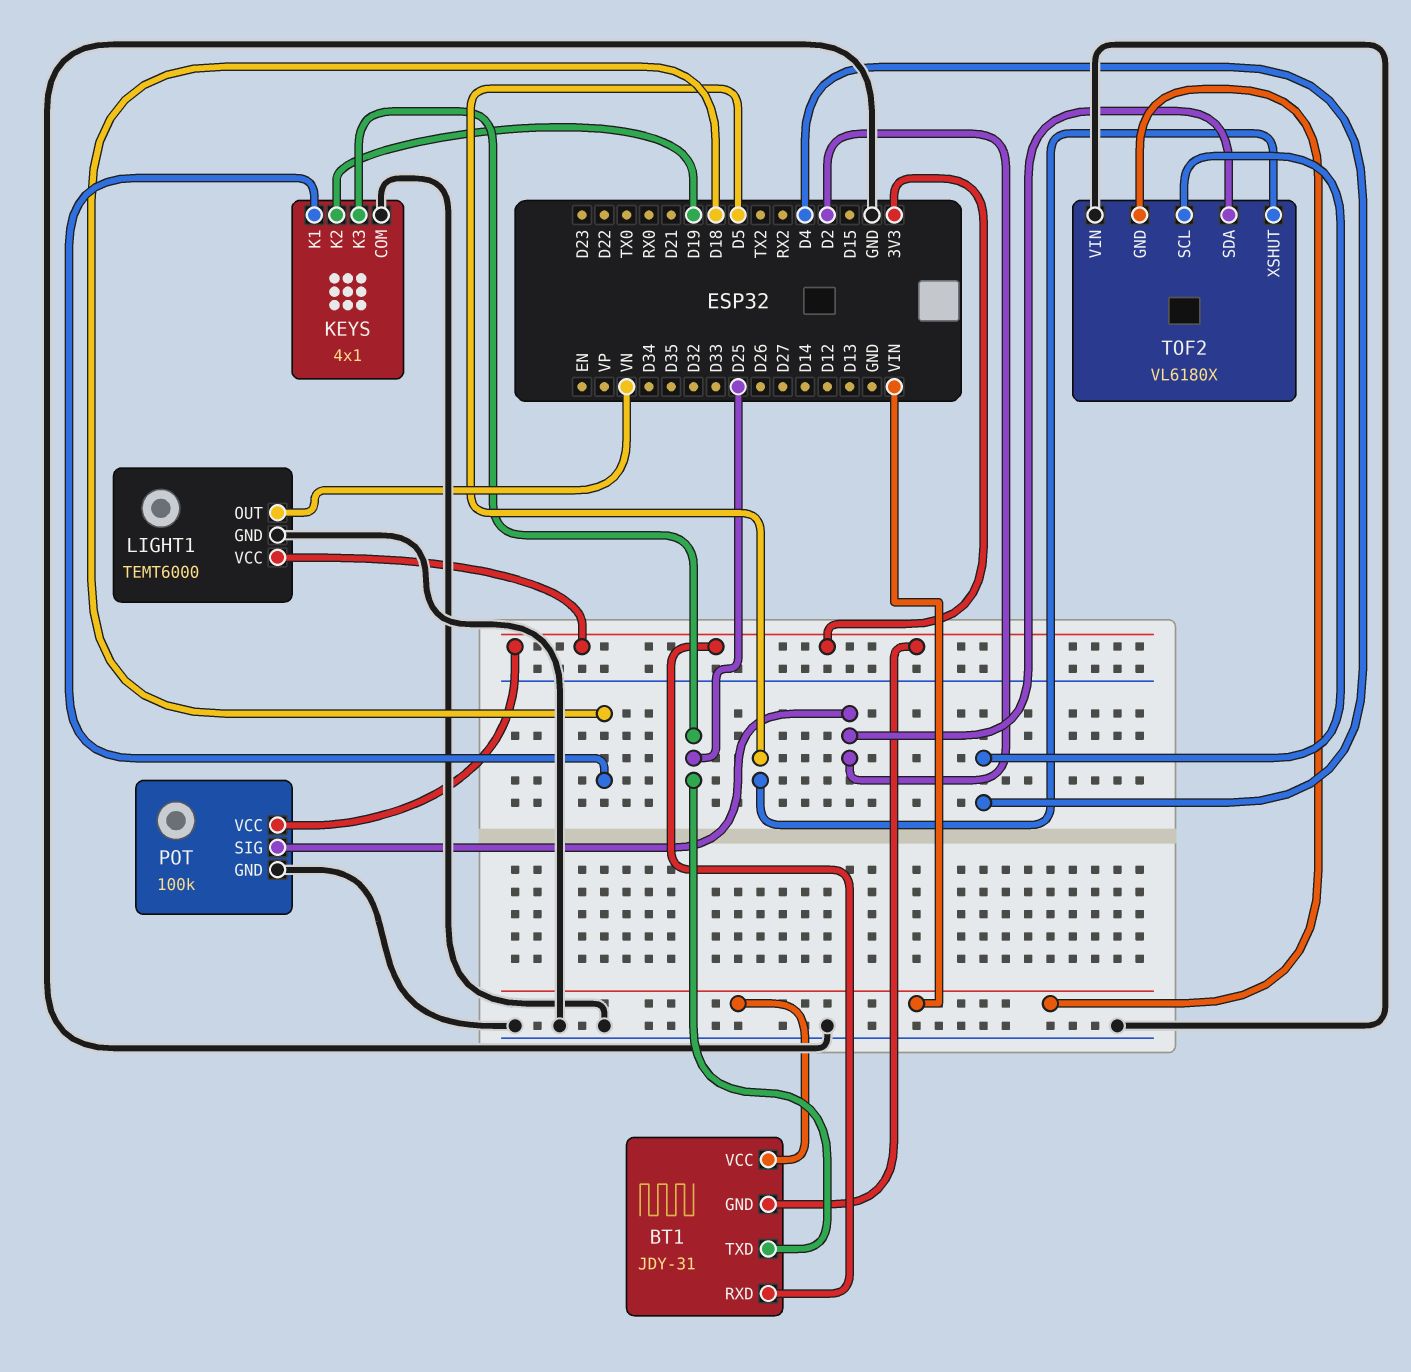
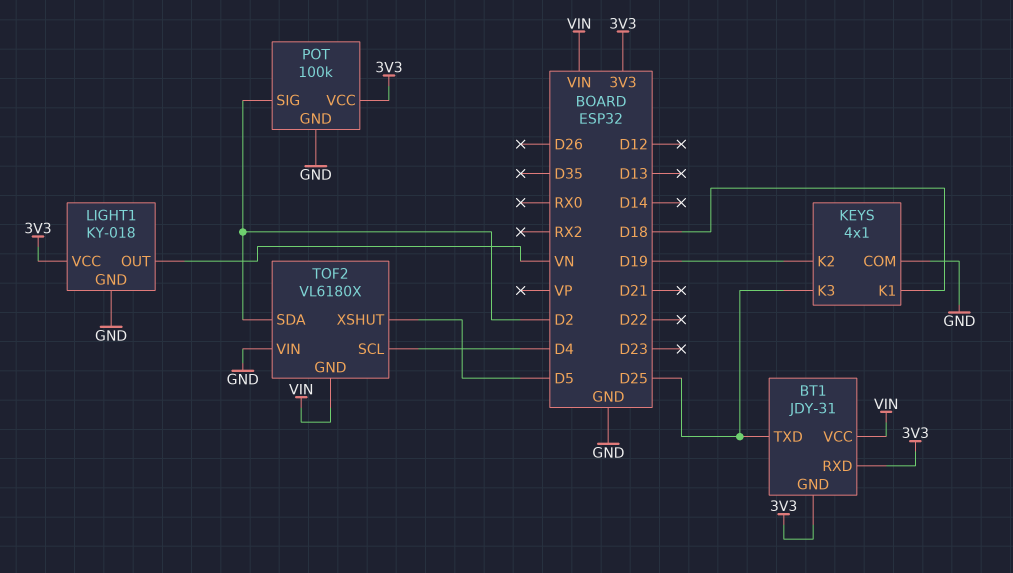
LIGHT1: TEMT6000 -> KY-018

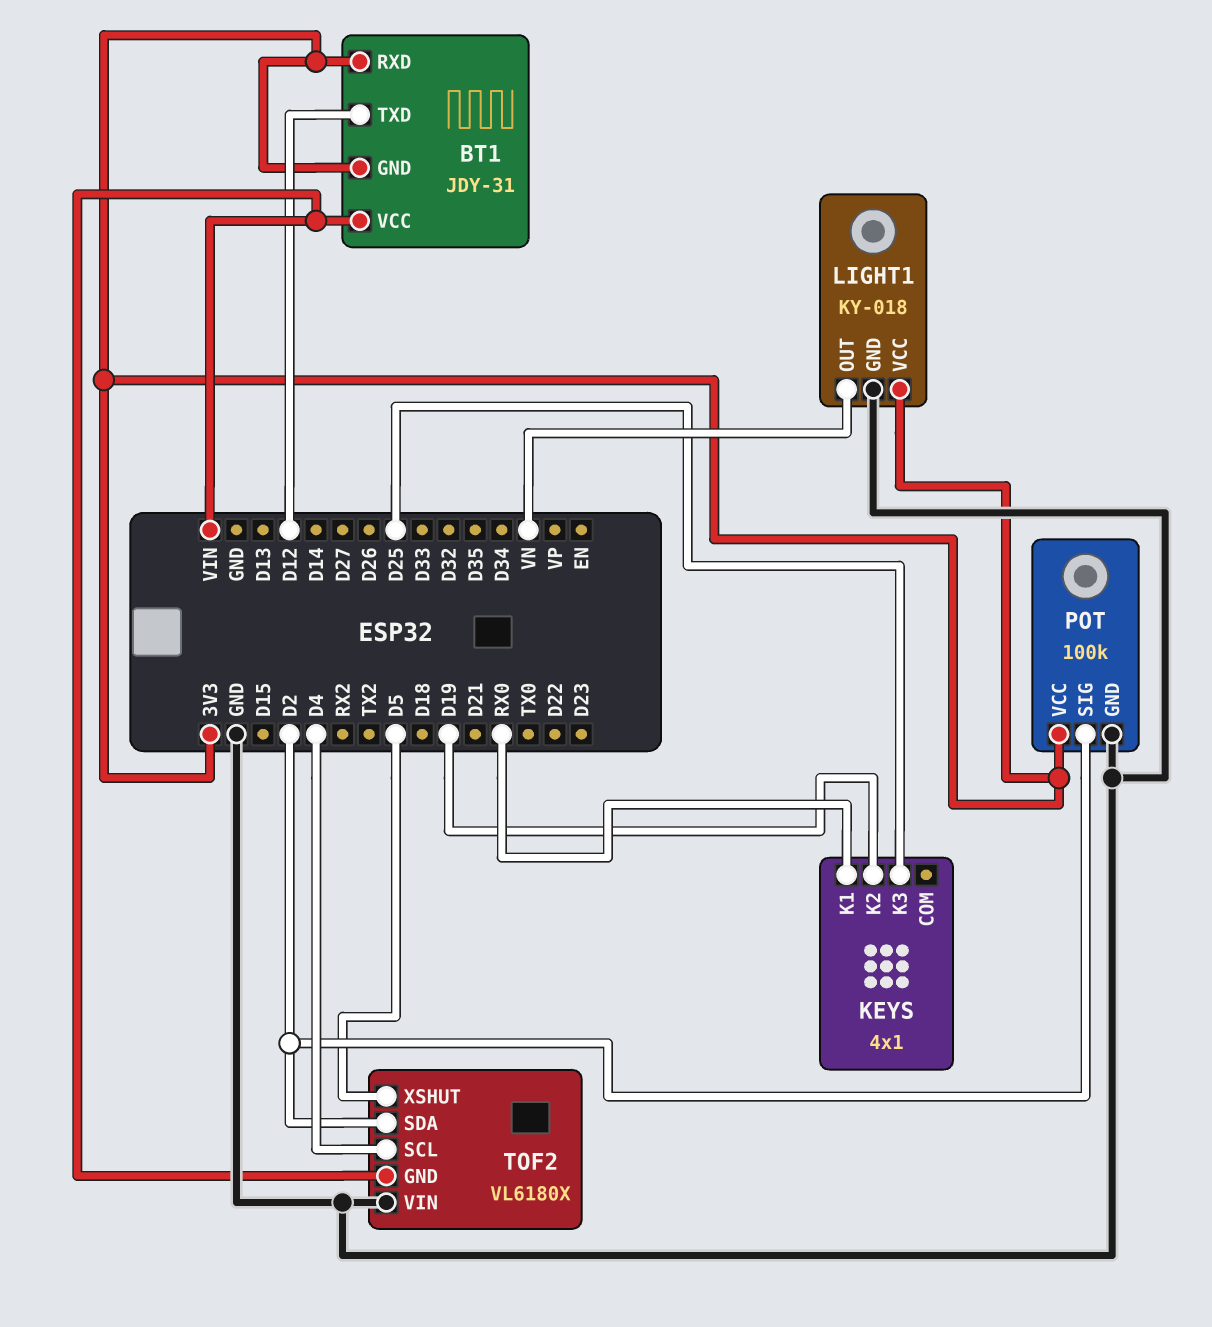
BT1 pin TXD: D25 -> D12
KEYS pin COM: GND -> none
KEYS pin K1: D18 -> RX0

